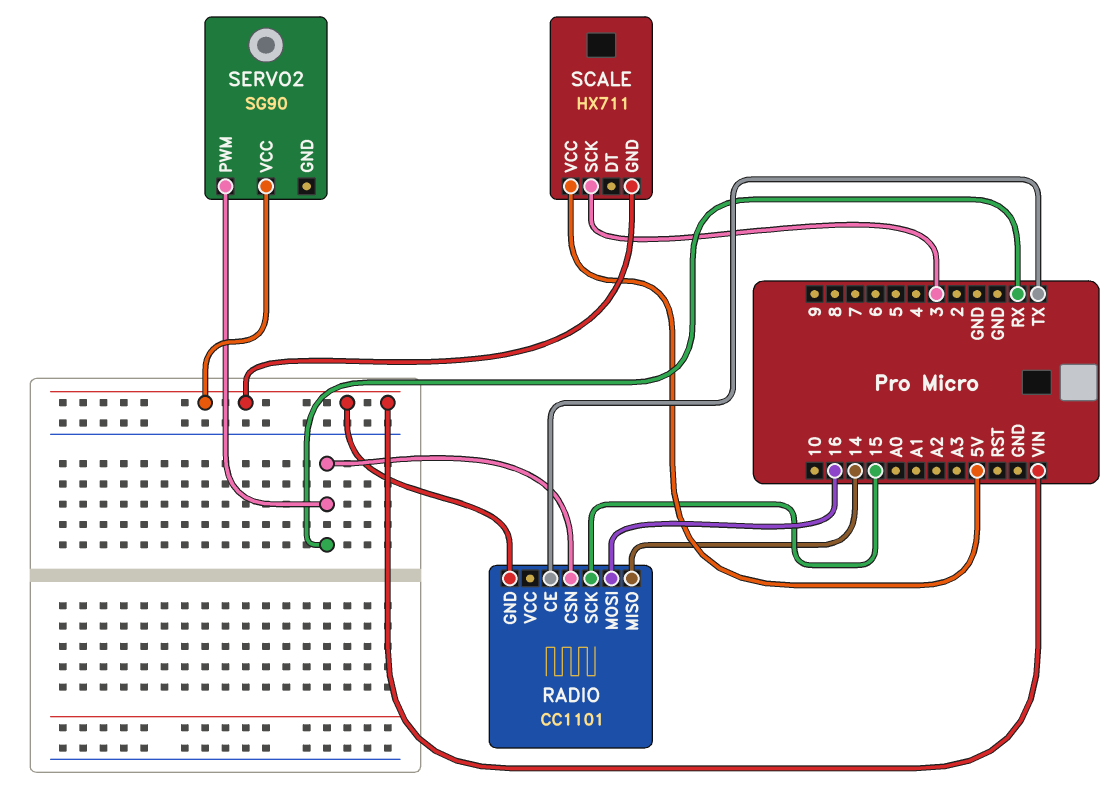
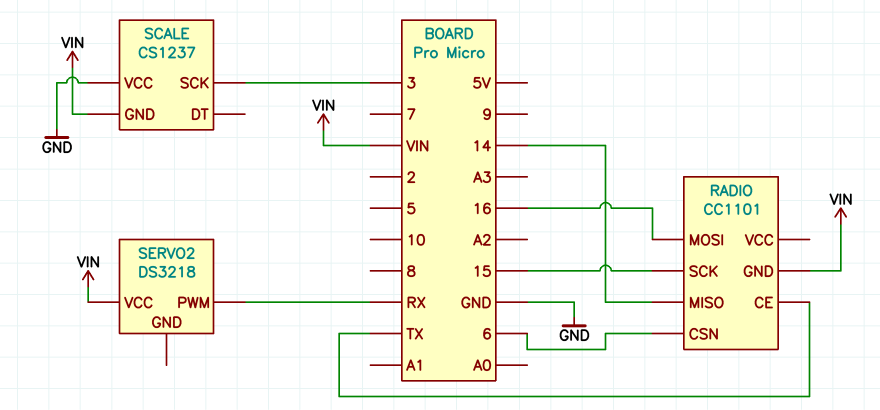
RADIO pin CSN: RX -> 6
SCALE: HX711 -> CS1237
SCALE pin VCC: 5V -> GND
SERVO2: SG90 -> DS3218

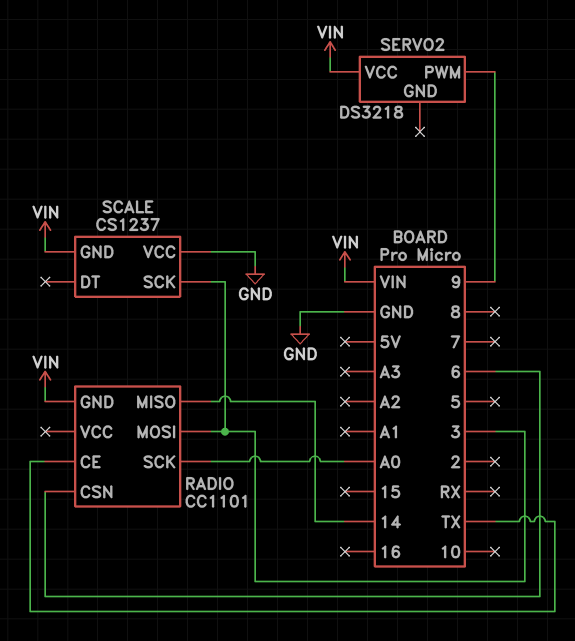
RADIO pin MOSI: 16 -> 3
RADIO pin SCK: 15 -> A0
SERVO2 pin PWM: RX -> 9

